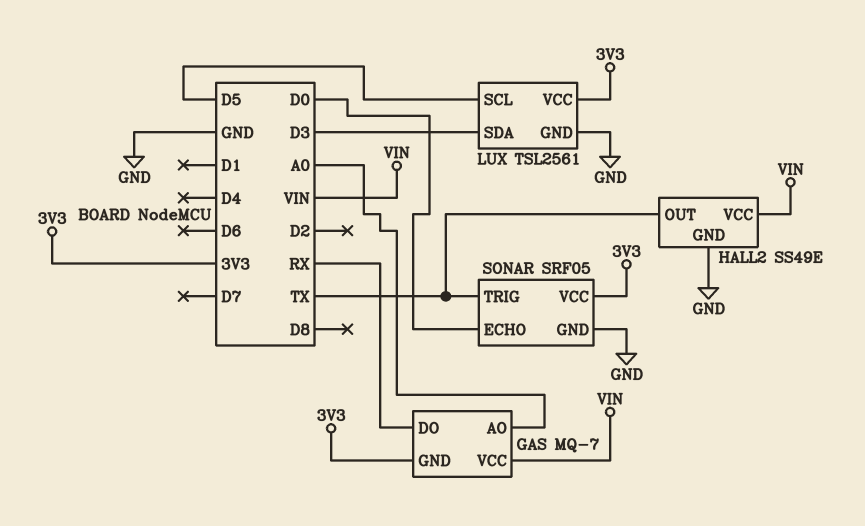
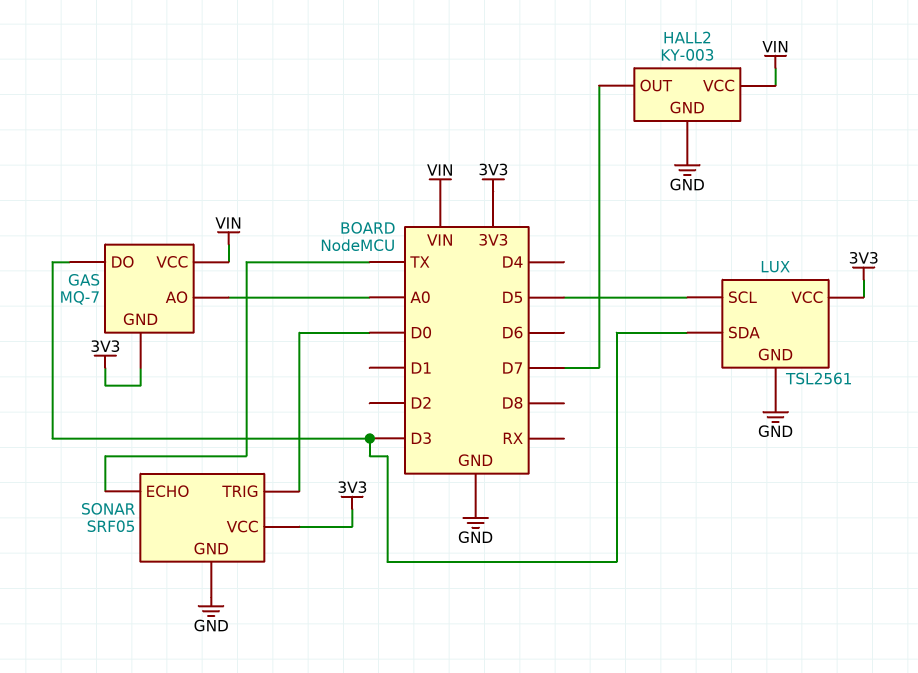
GAS pin DO: RX -> D3
HALL2: SS49E -> KY-003
HALL2 pin OUT: TX -> D7
SONAR pin ECHO: D0 -> TX
SONAR pin TRIG: TX -> D0

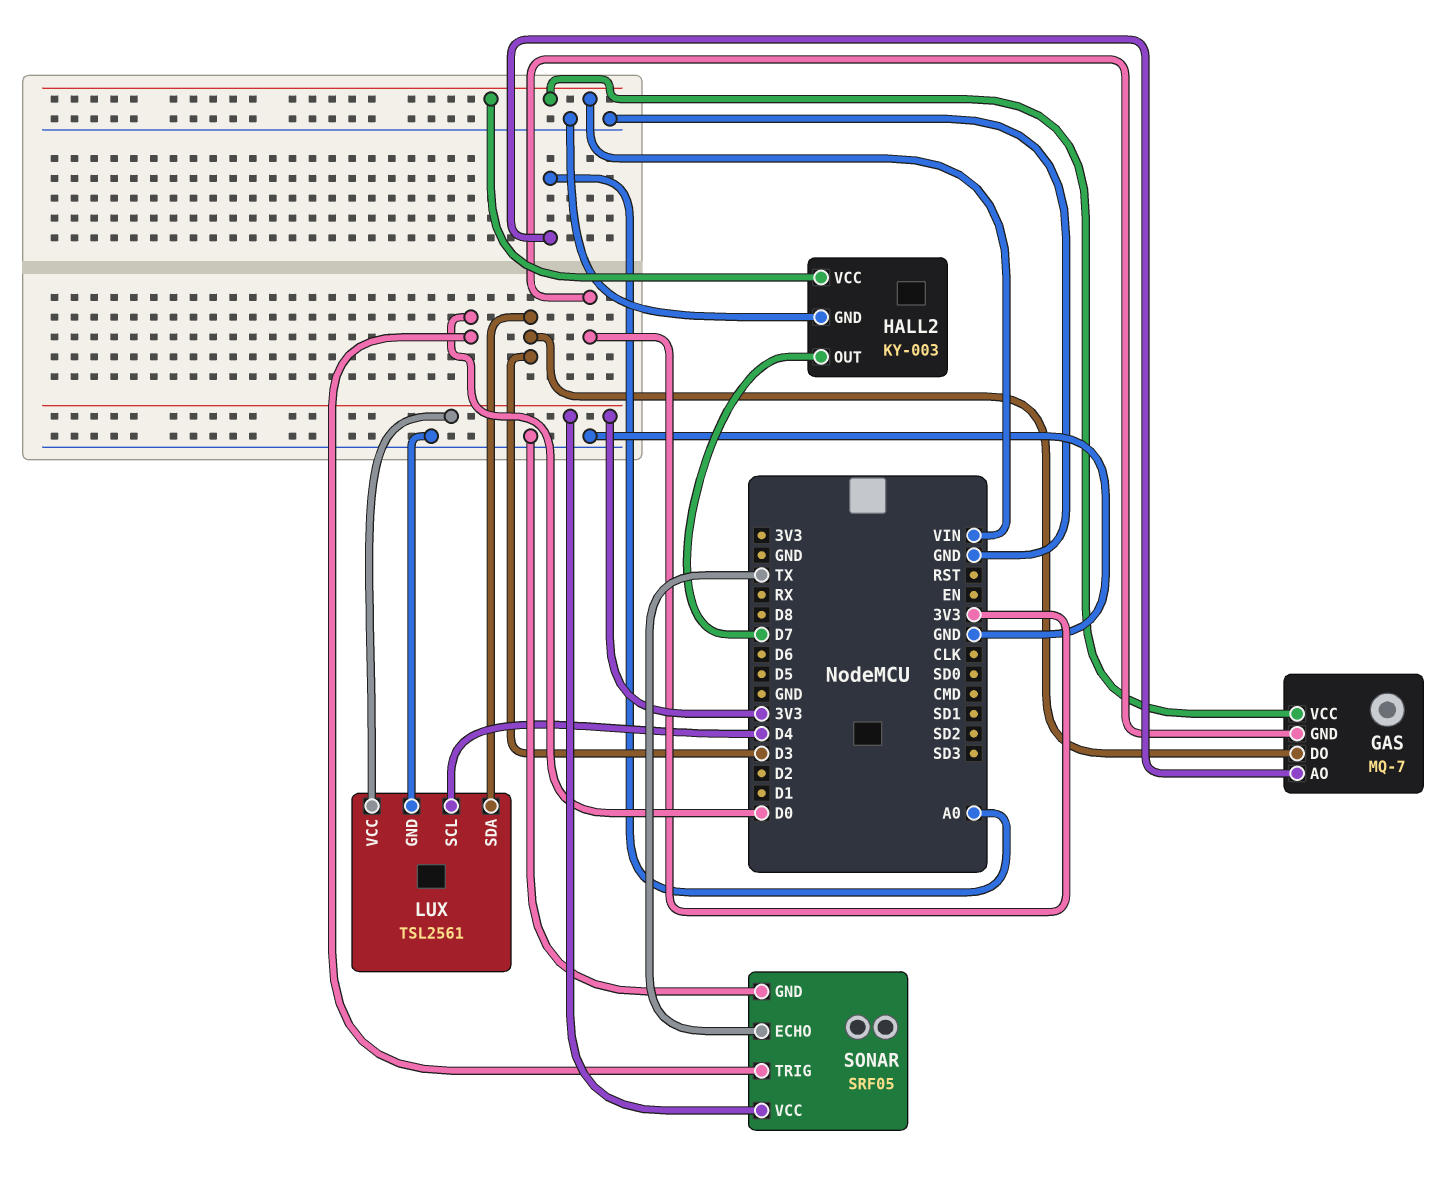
LUX pin SCL: D5 -> D4

